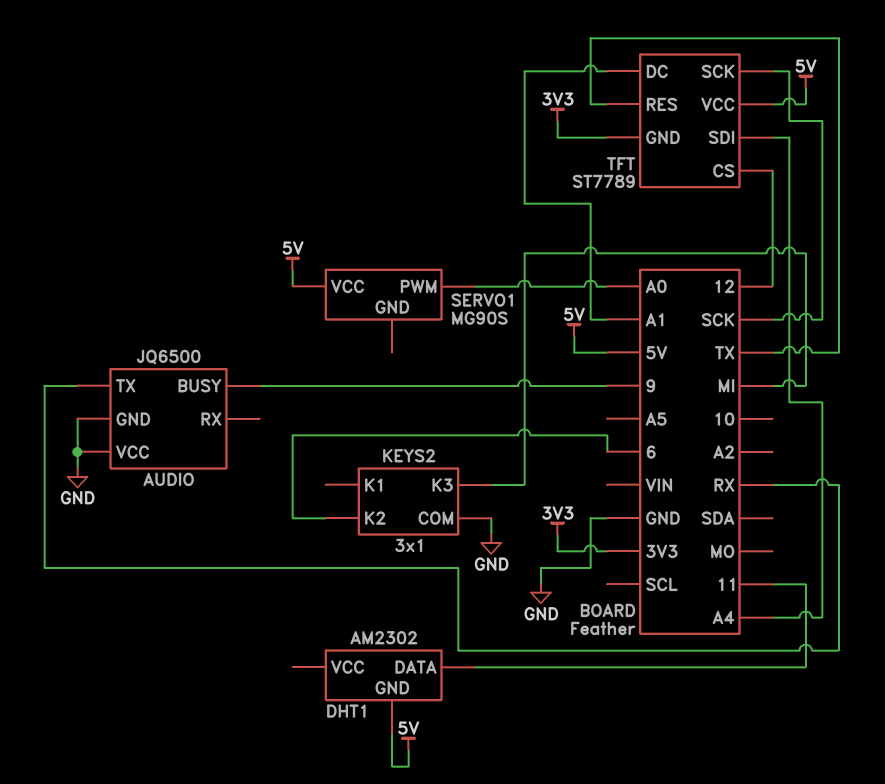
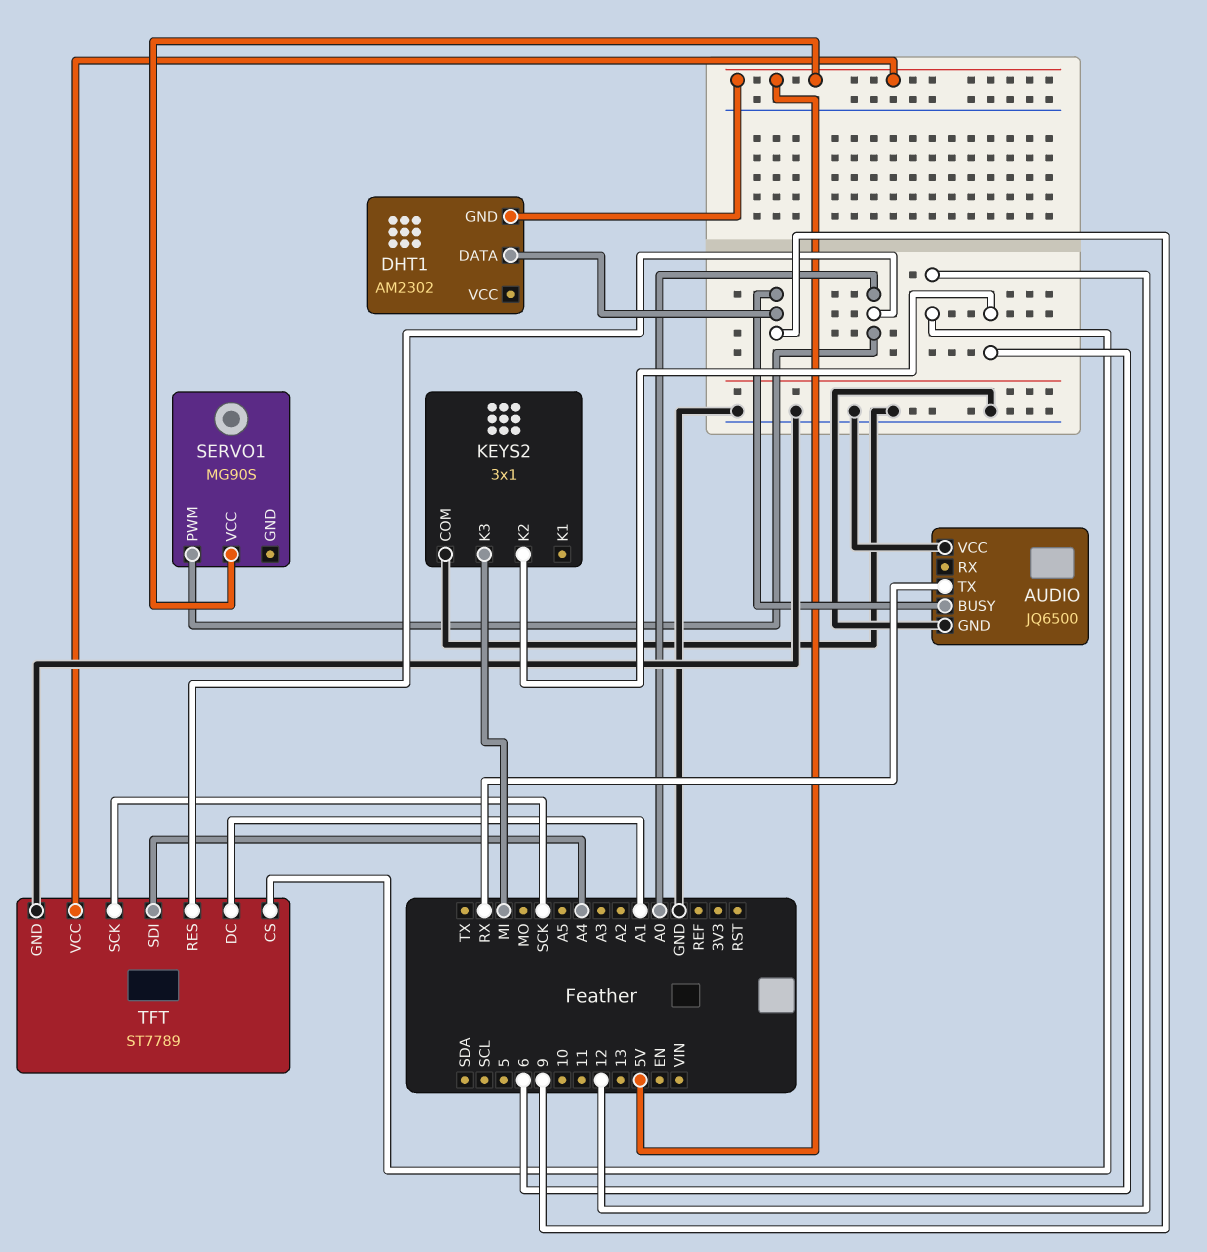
DHT1 pin DATA: 11 -> 9
TFT pin GND: 3V3 -> GND
TFT pin RES: TX -> A0

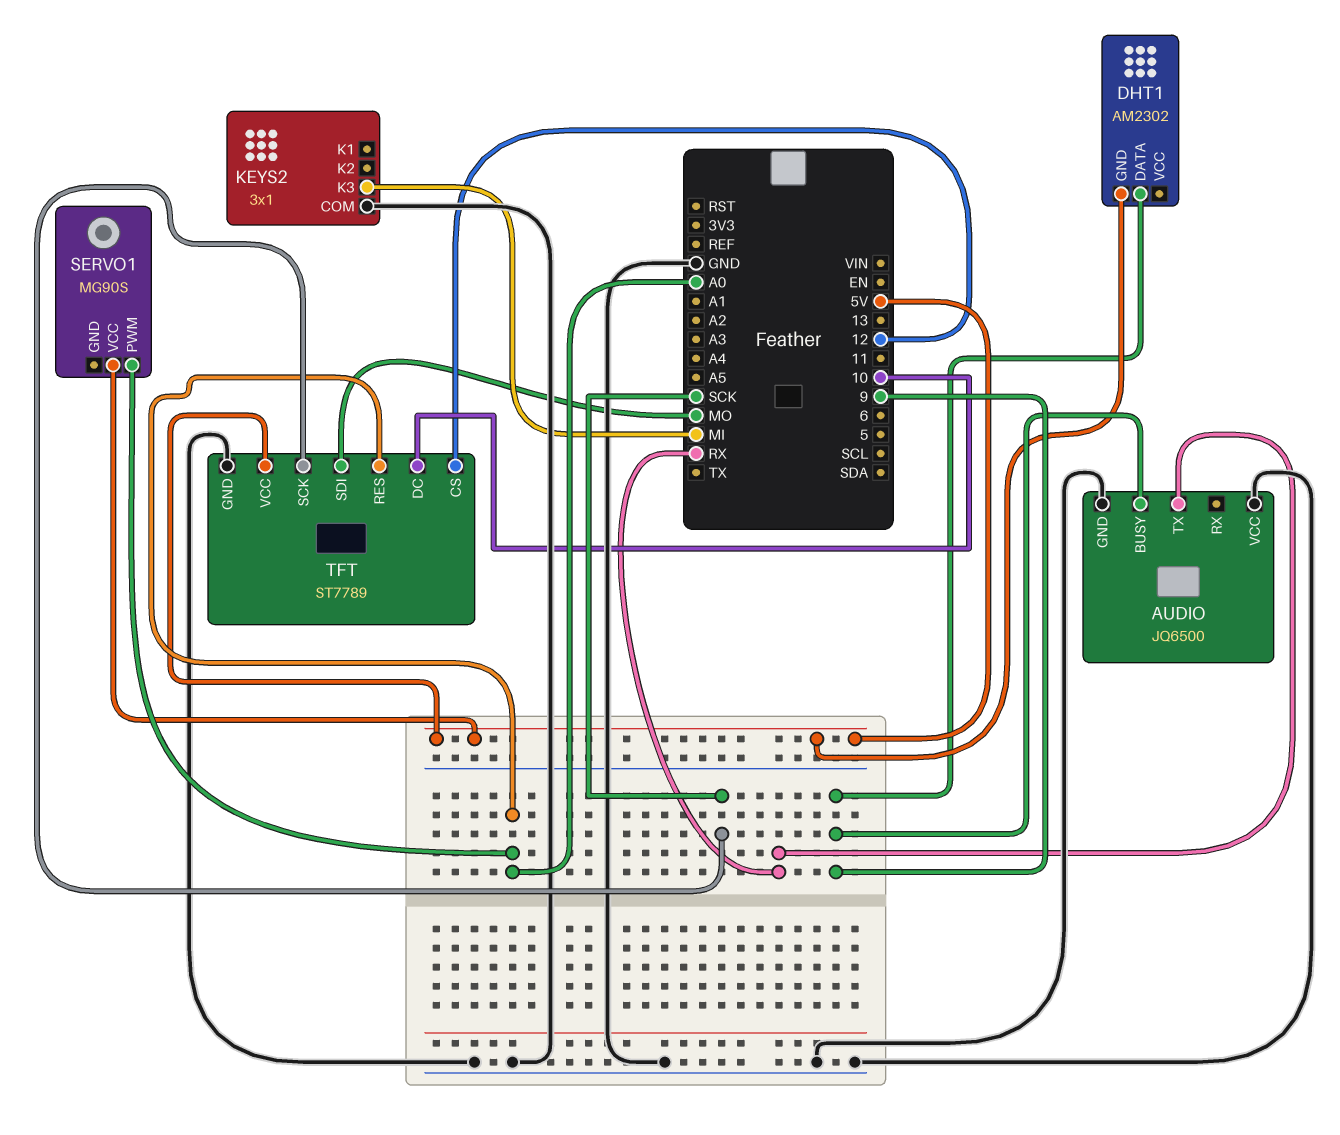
KEYS2 pin K2: 6 -> none
TFT pin DC: A1 -> 10
TFT pin SDI: A4 -> MO

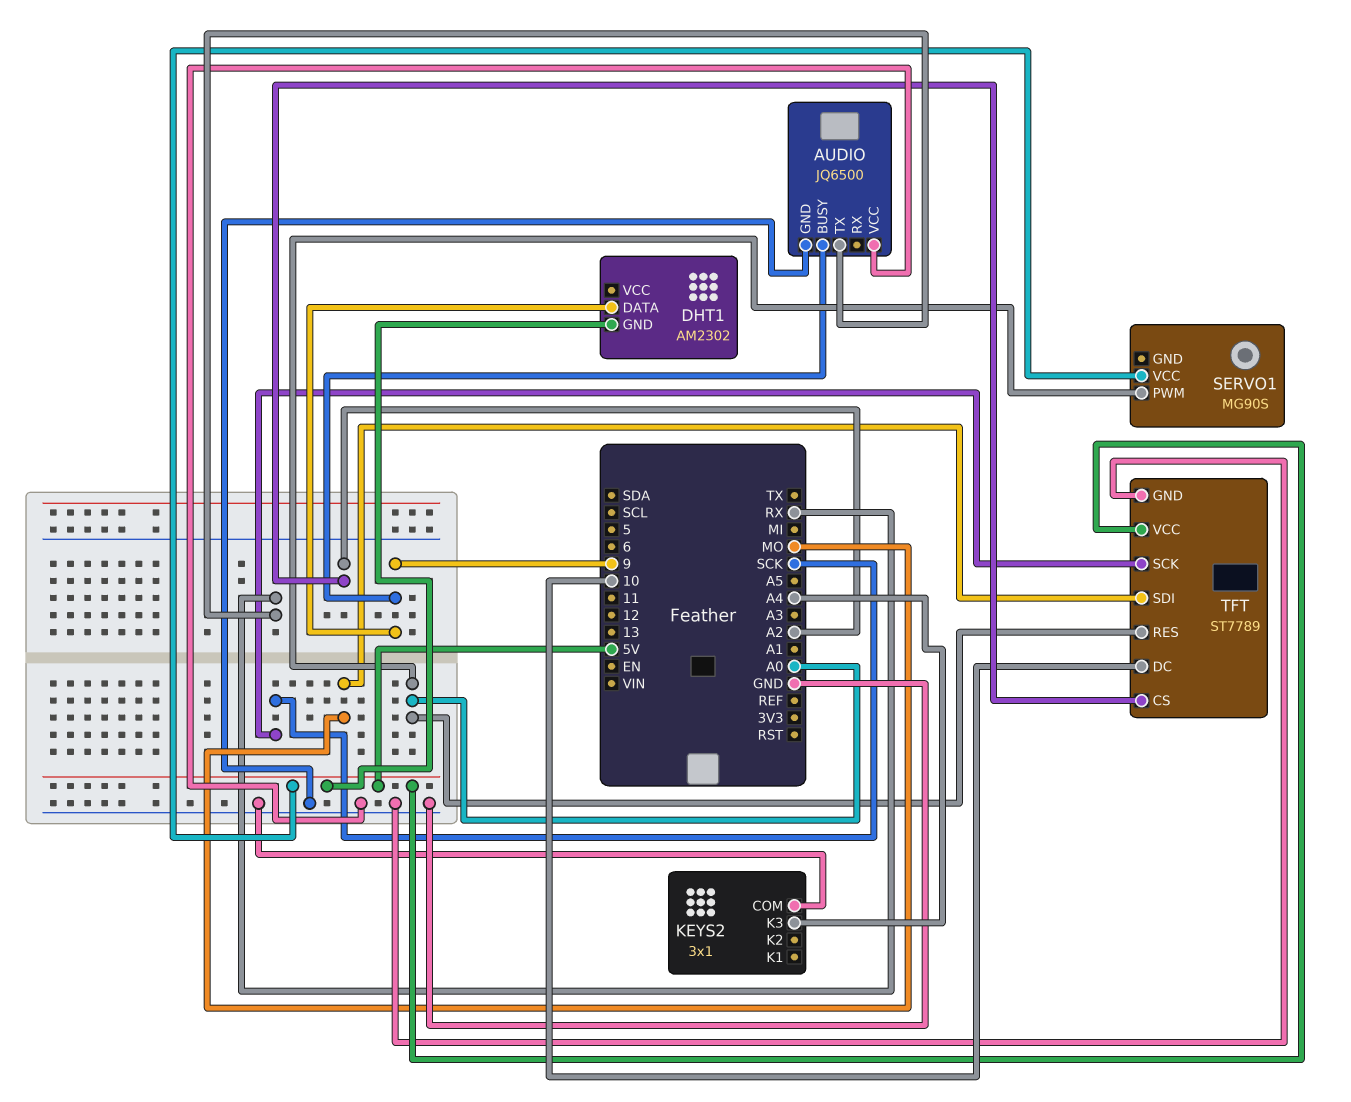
KEYS2 pin K3: MI -> A4
TFT pin CS: 12 -> A2

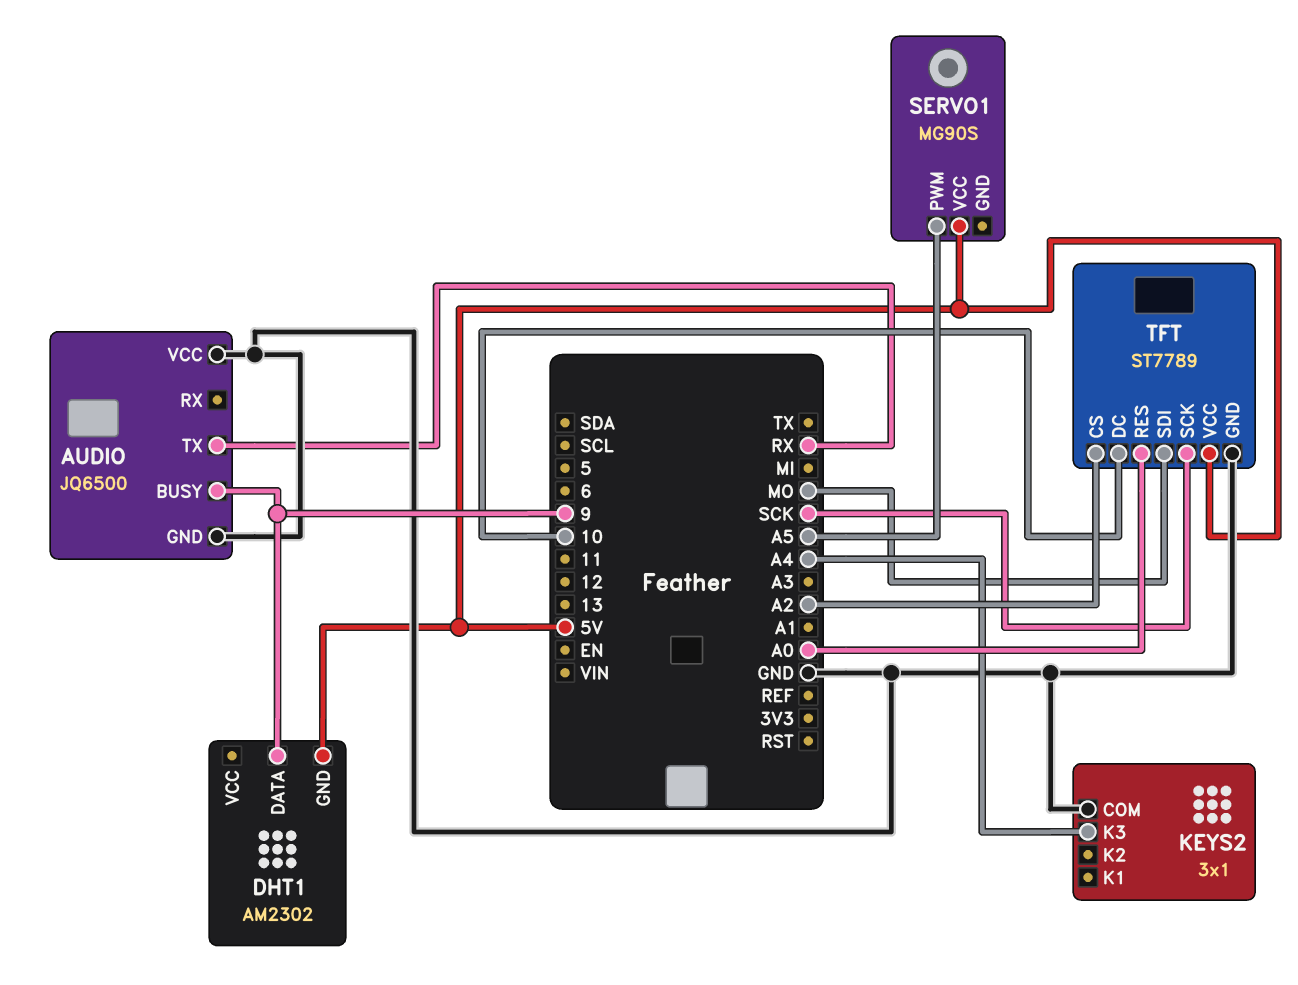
SERVO1 pin PWM: A0 -> A5

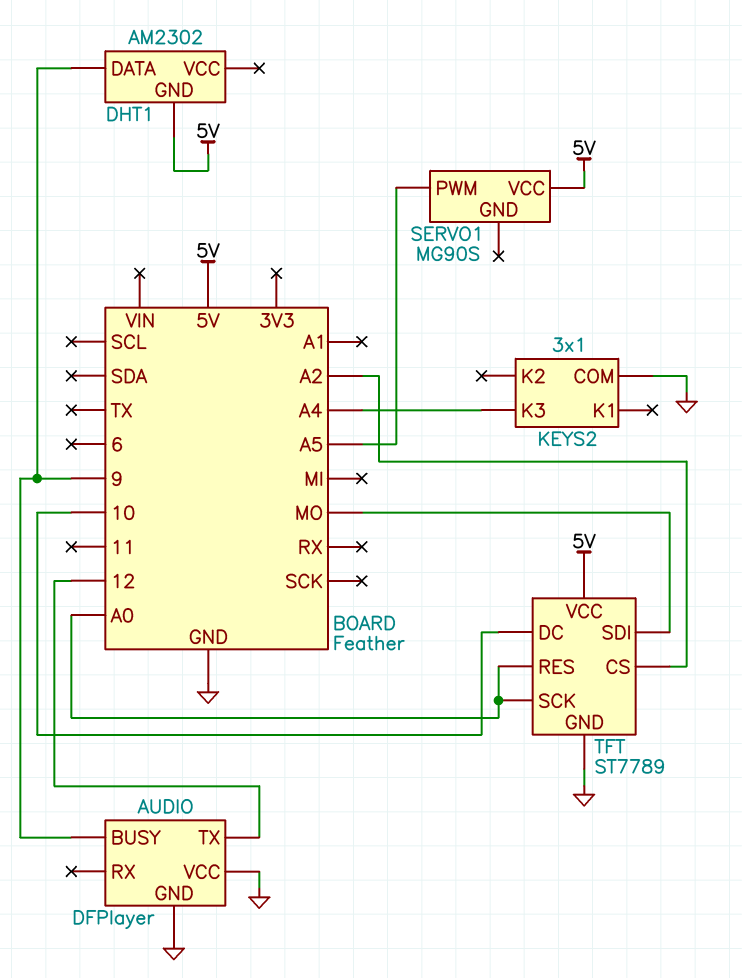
AUDIO: JQ6500 -> DFPlayer
AUDIO pin TX: RX -> 12
TFT pin SCK: SCK -> A0

